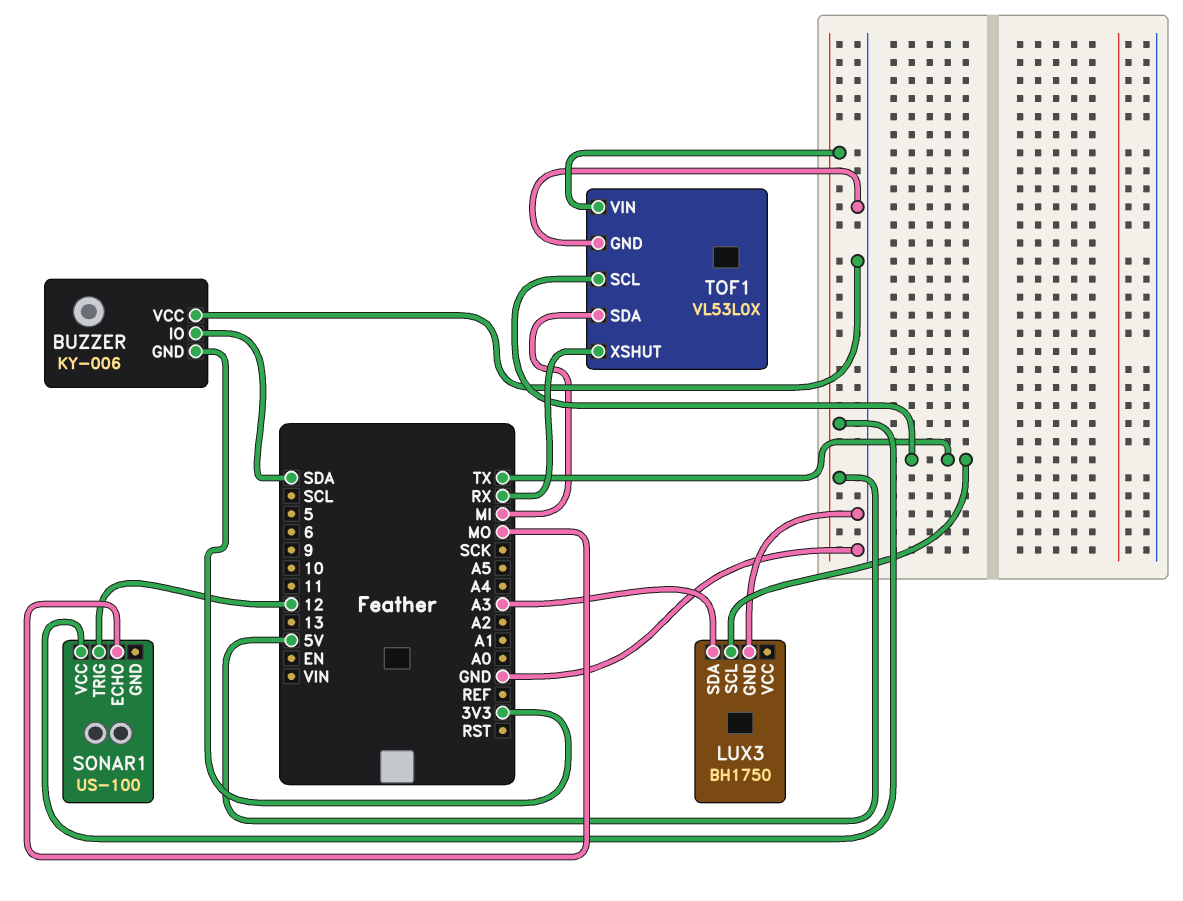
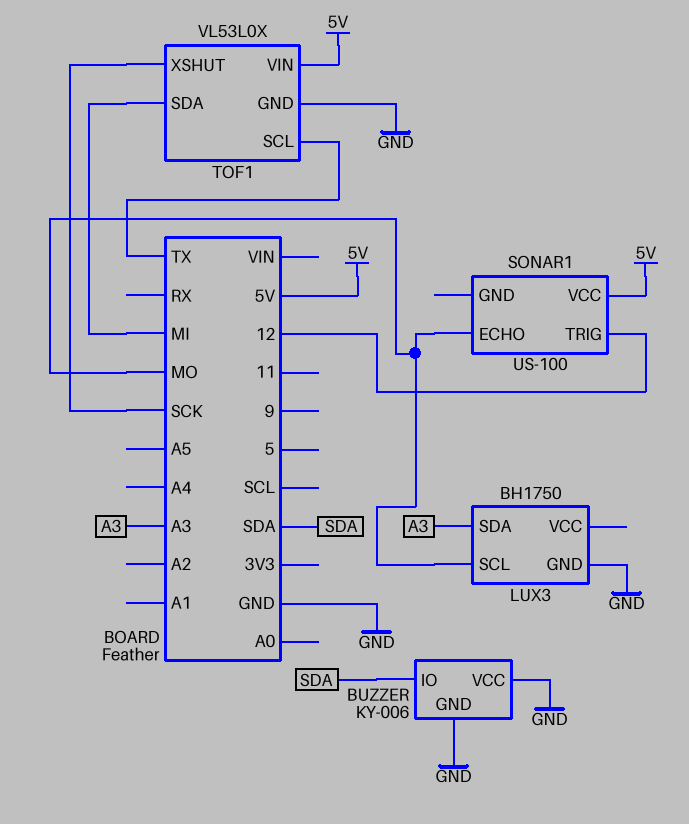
BUZZER pin GND: 3V3 -> GND
LUX3 pin SCL: TX -> MO
TOF1 pin XSHUT: RX -> SCK

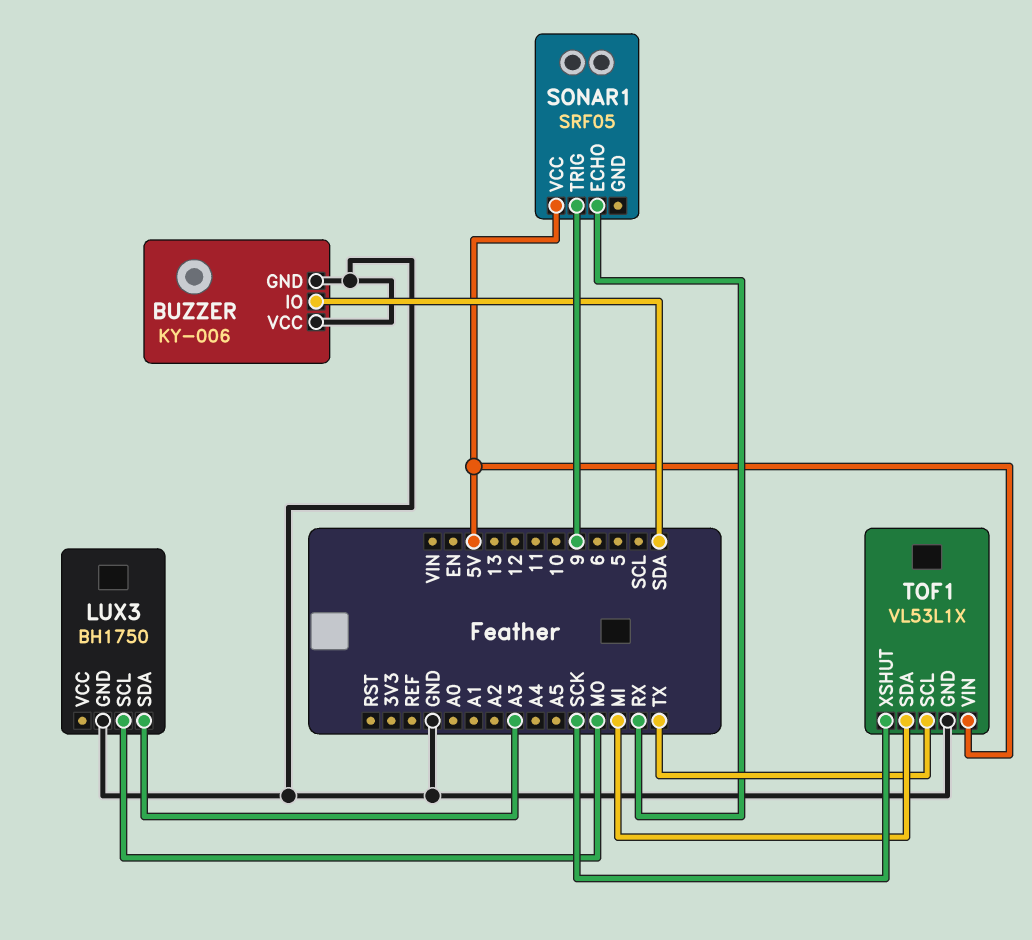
SONAR1: US-100 -> SRF05
SONAR1 pin ECHO: MO -> RX
SONAR1 pin TRIG: 12 -> 9
TOF1: VL53L0X -> VL53L1X

